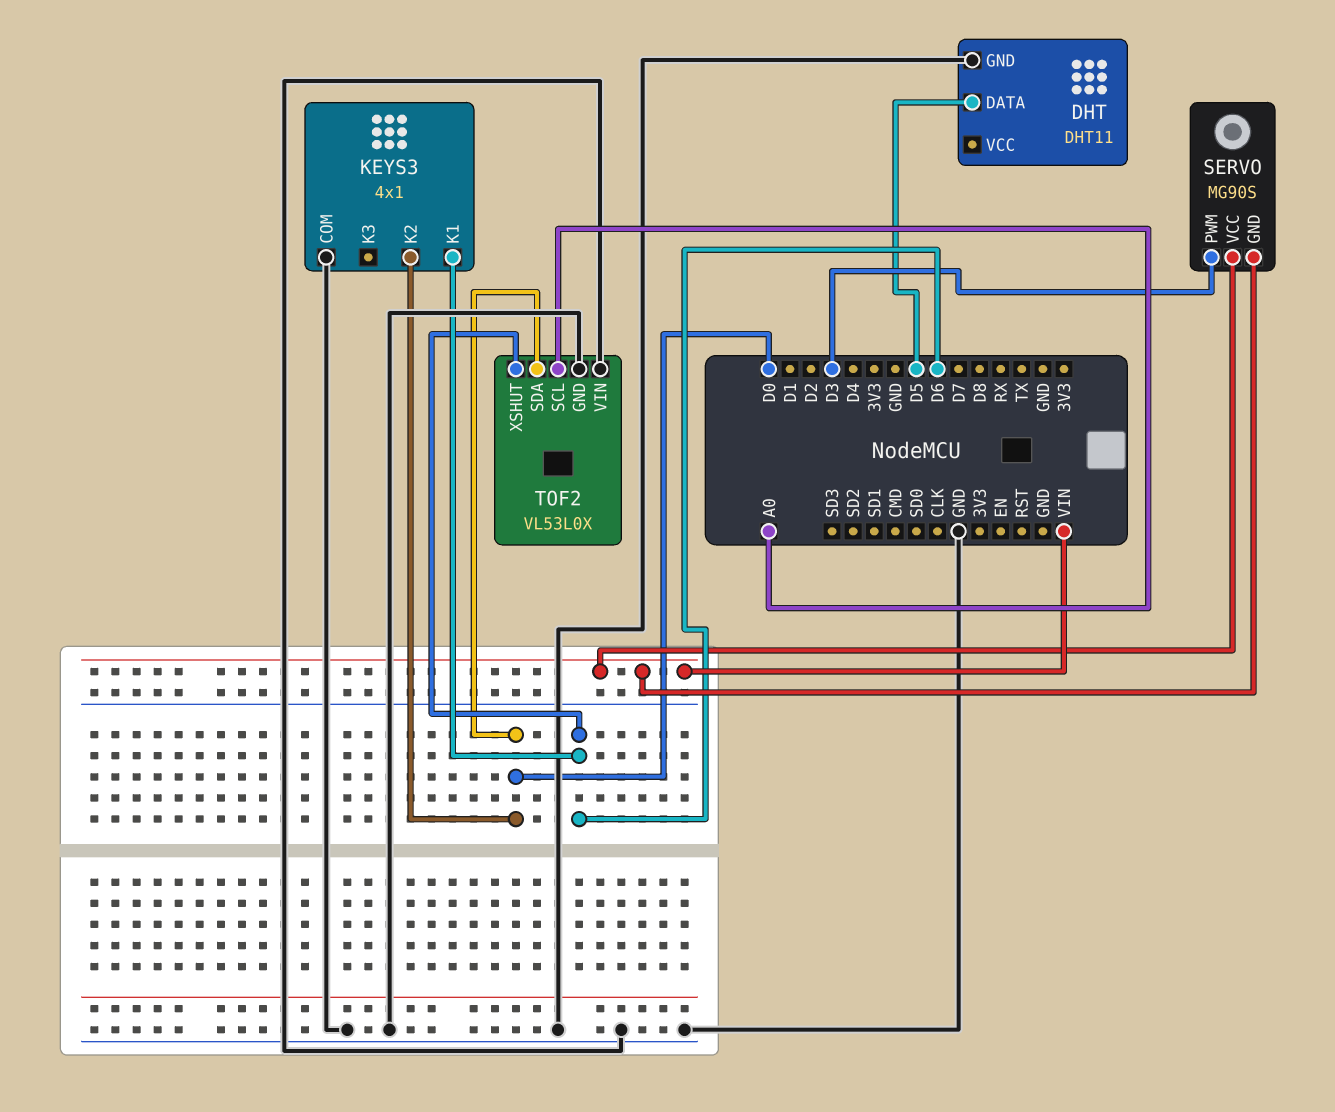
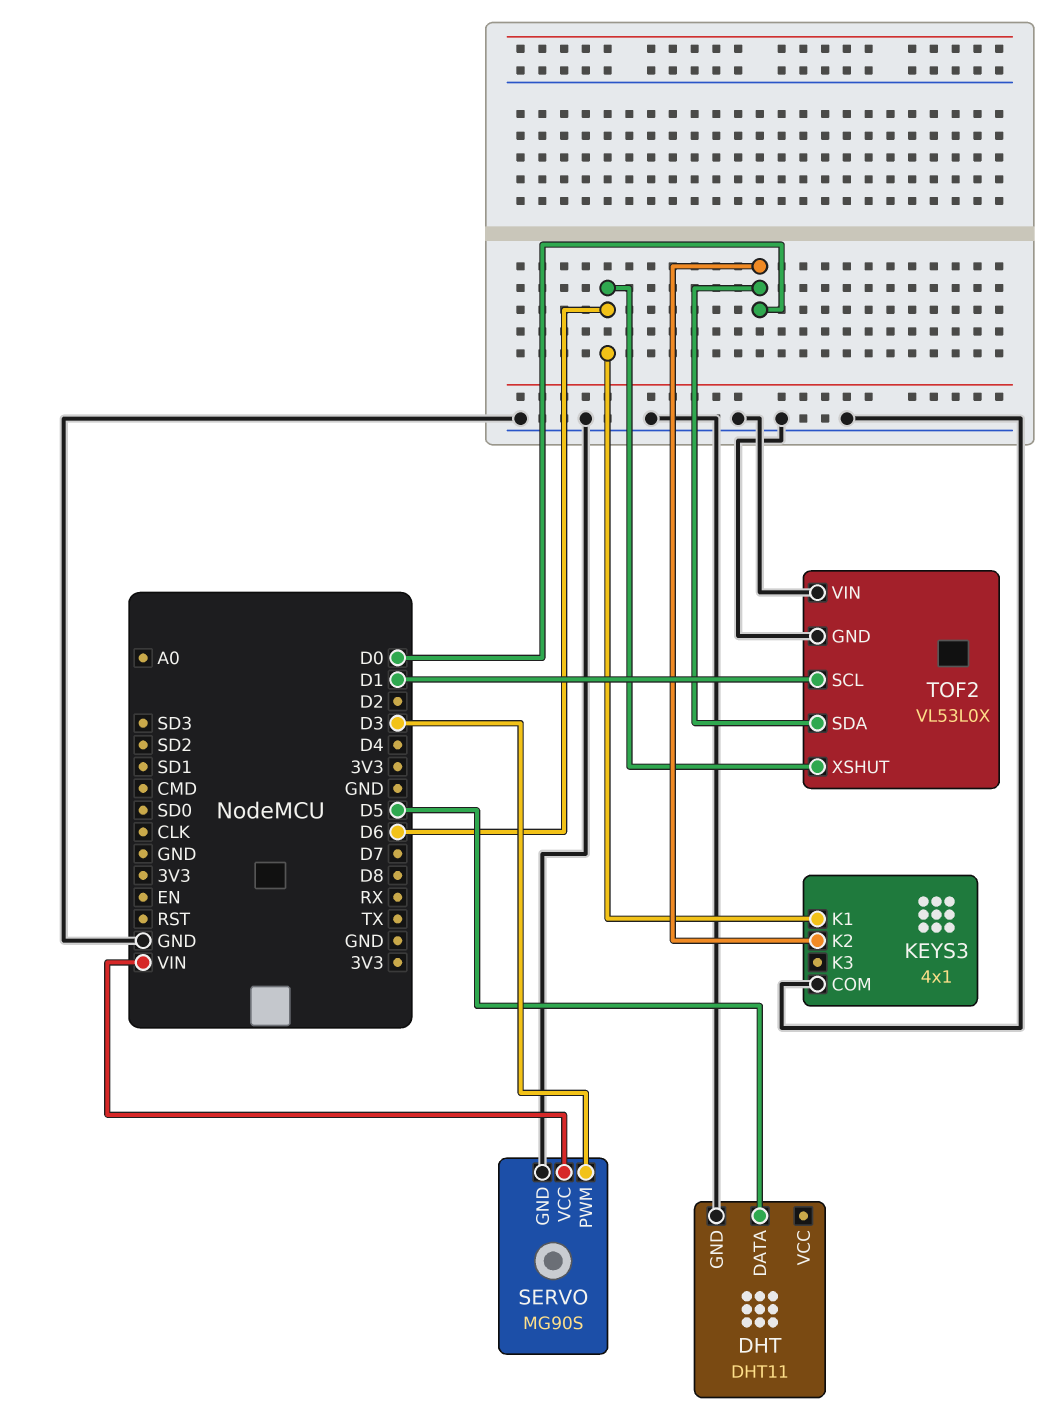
SERVO pin GND: VIN -> GND
TOF2 pin SCL: A0 -> D1

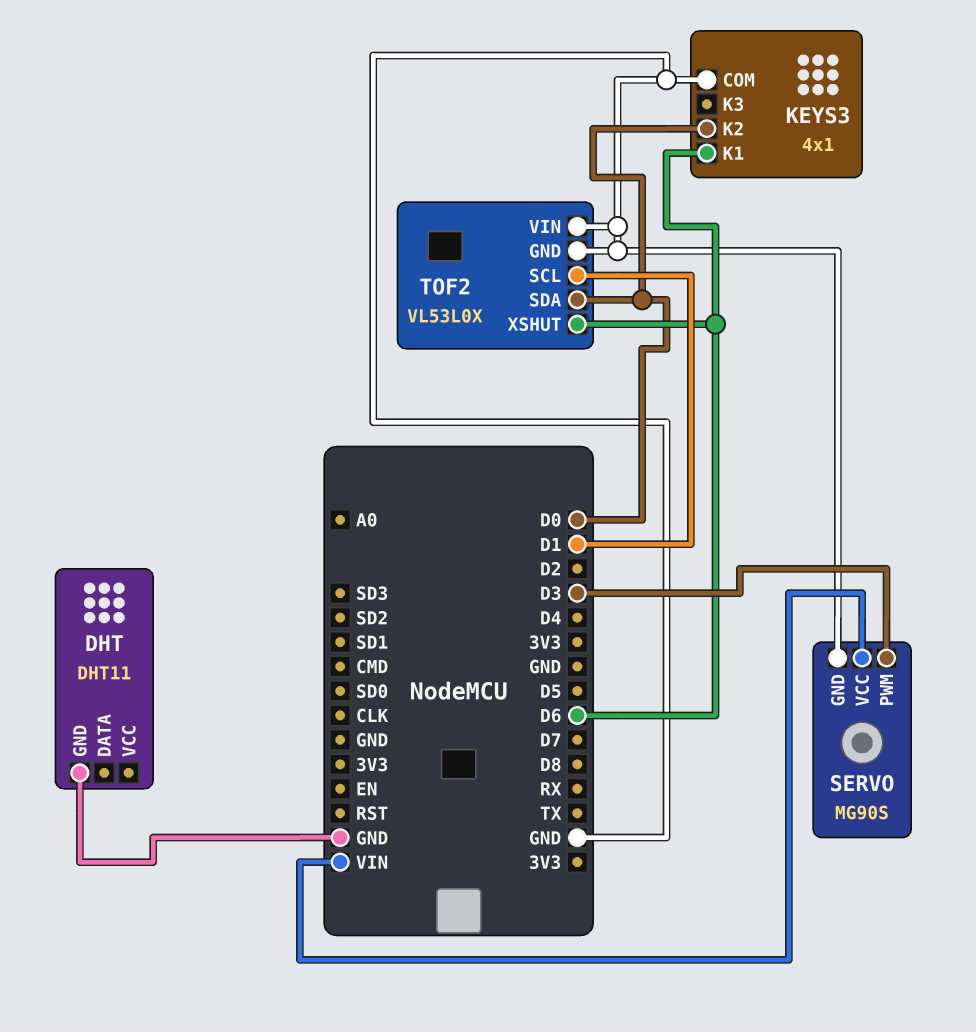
DHT pin DATA: D5 -> none

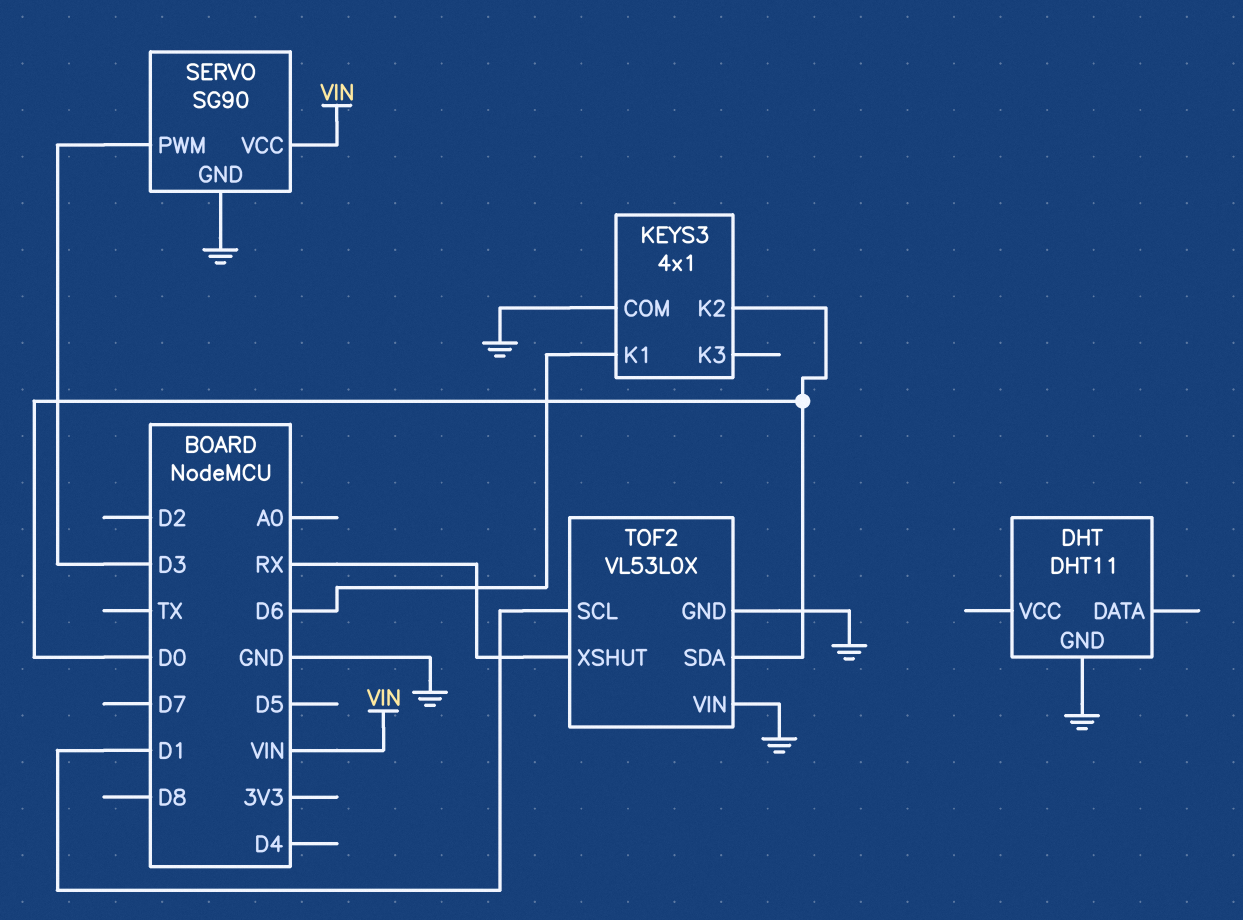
SERVO: MG90S -> SG90
TOF2 pin XSHUT: D6 -> RX

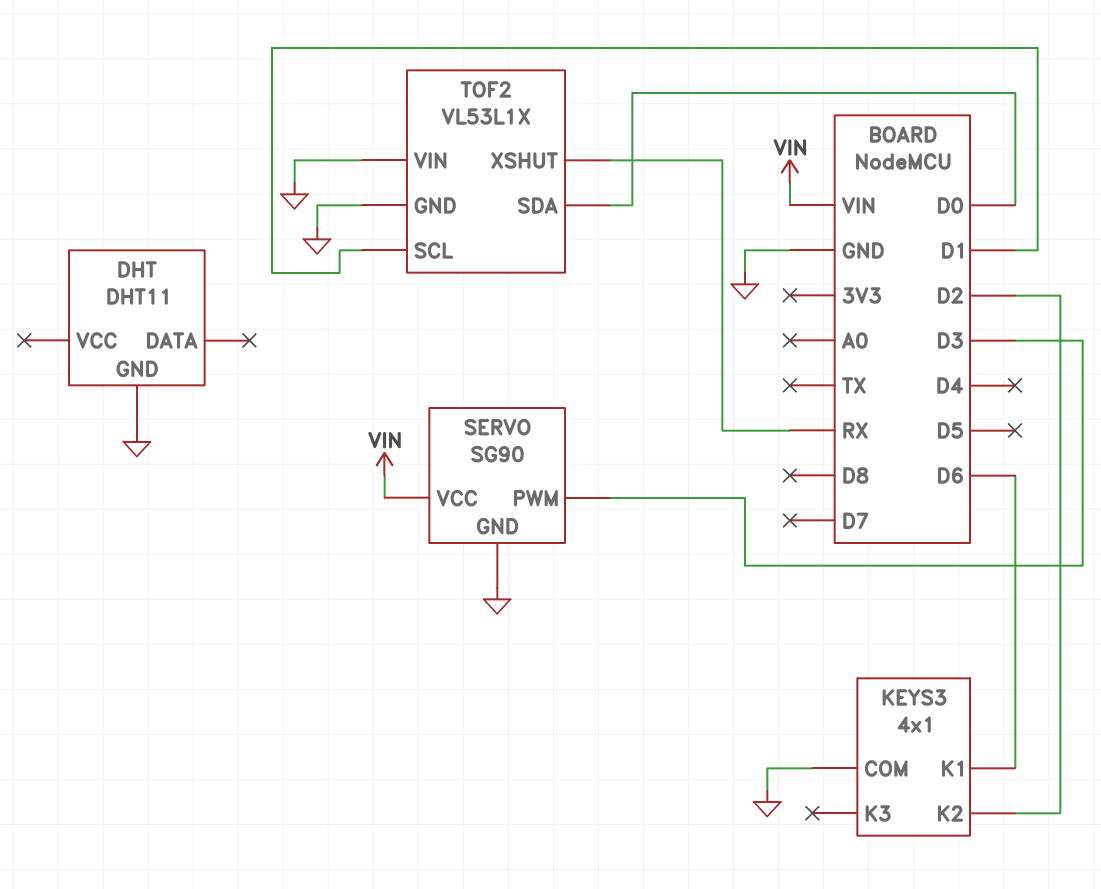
KEYS3 pin K2: D0 -> D2
TOF2: VL53L0X -> VL53L1X

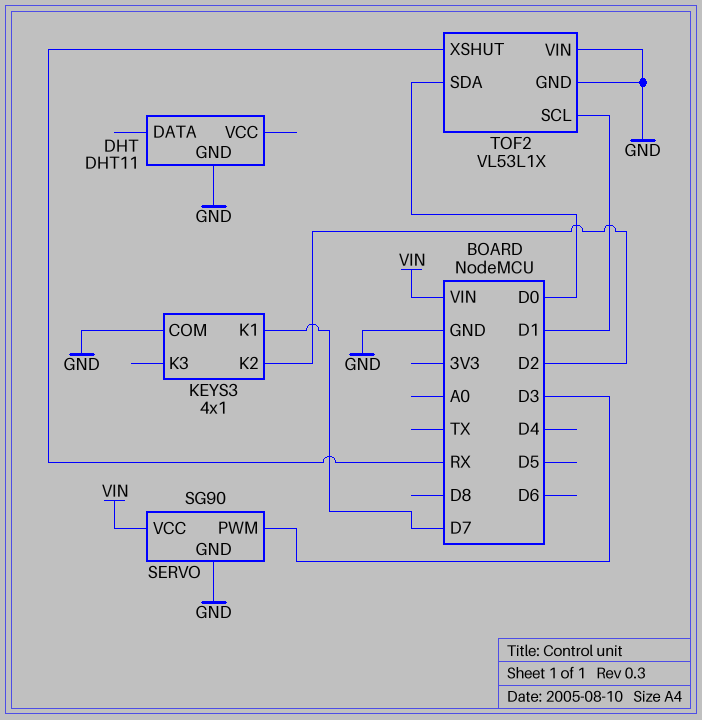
KEYS3 pin K1: D6 -> D7

